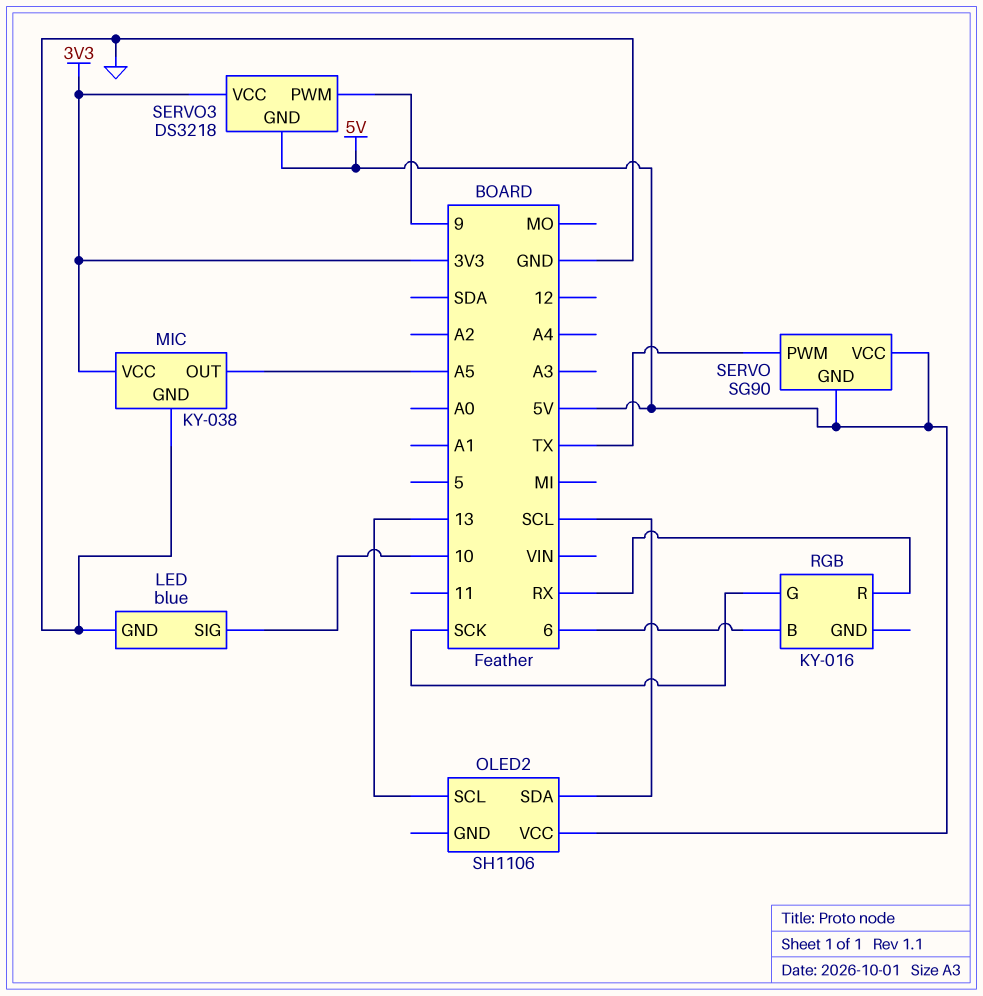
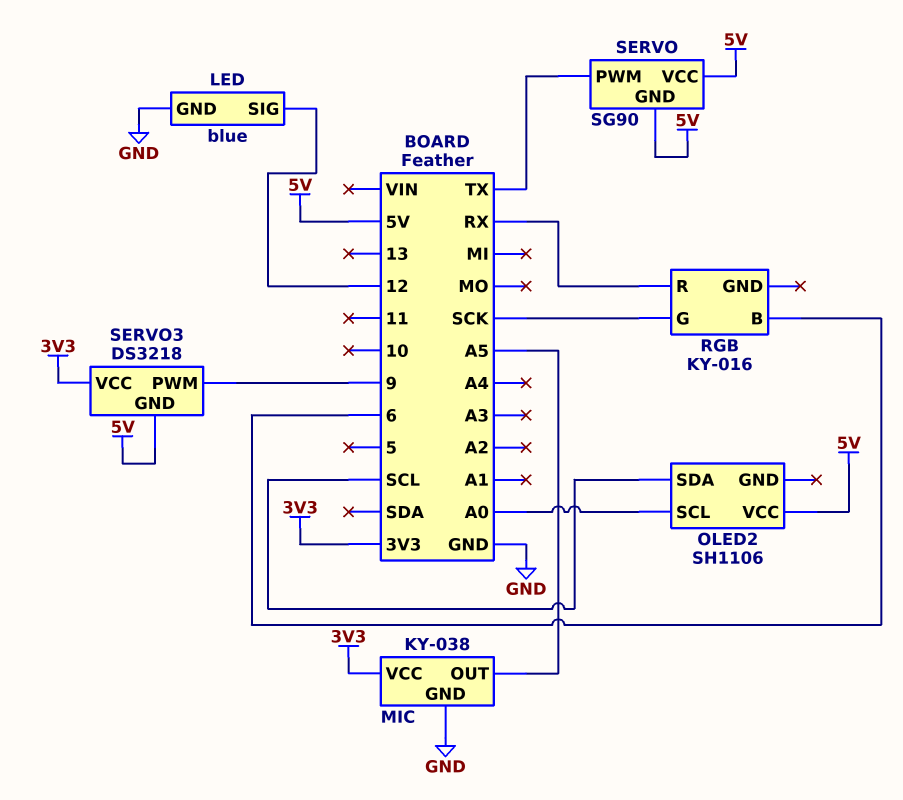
LED pin SIG: 10 -> 12
OLED2 pin SCL: 13 -> A0

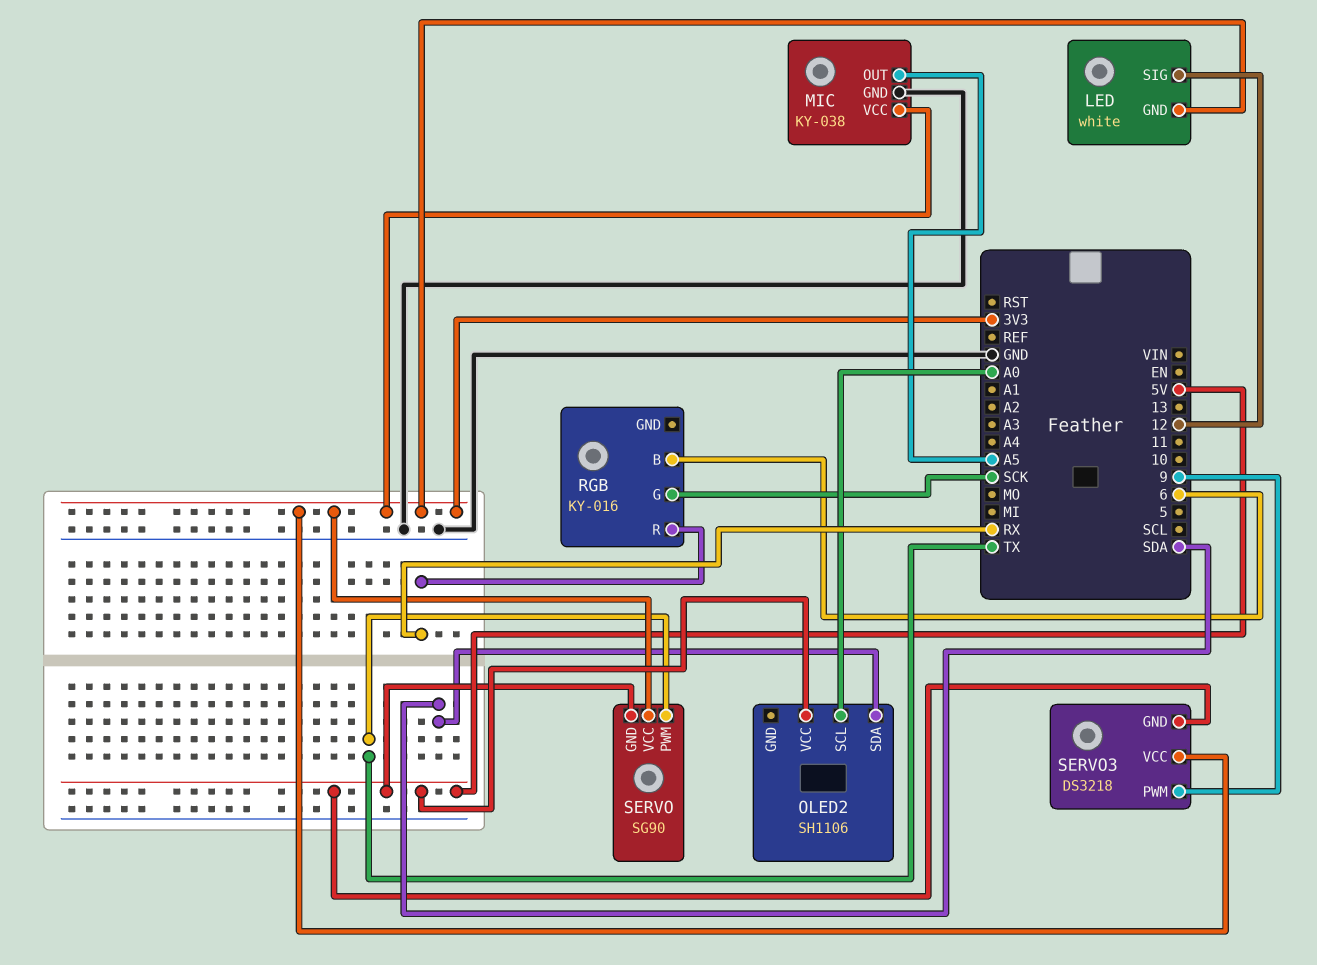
LED: blue -> white
LED pin GND: GND -> 3V3
OLED2 pin SDA: SCL -> SDA
SERVO pin VCC: 5V -> 3V3

